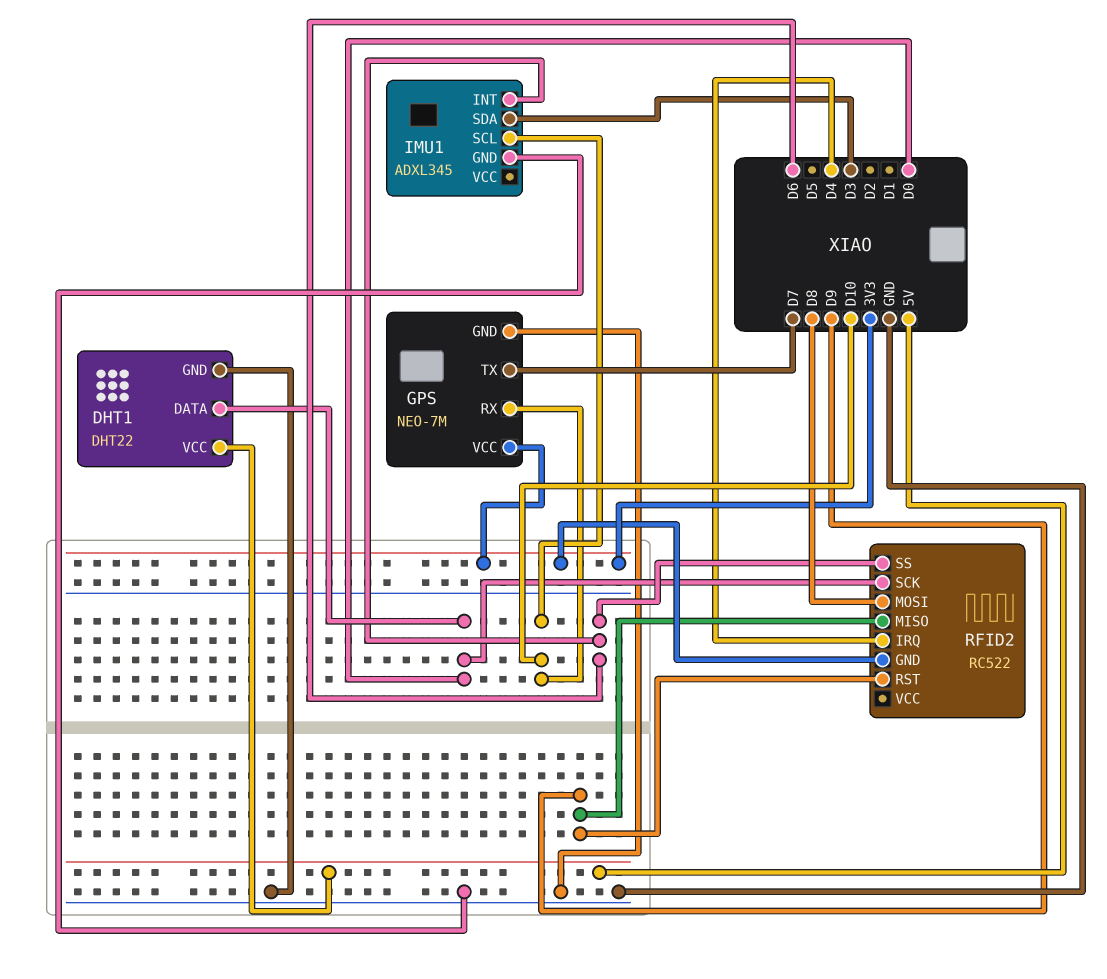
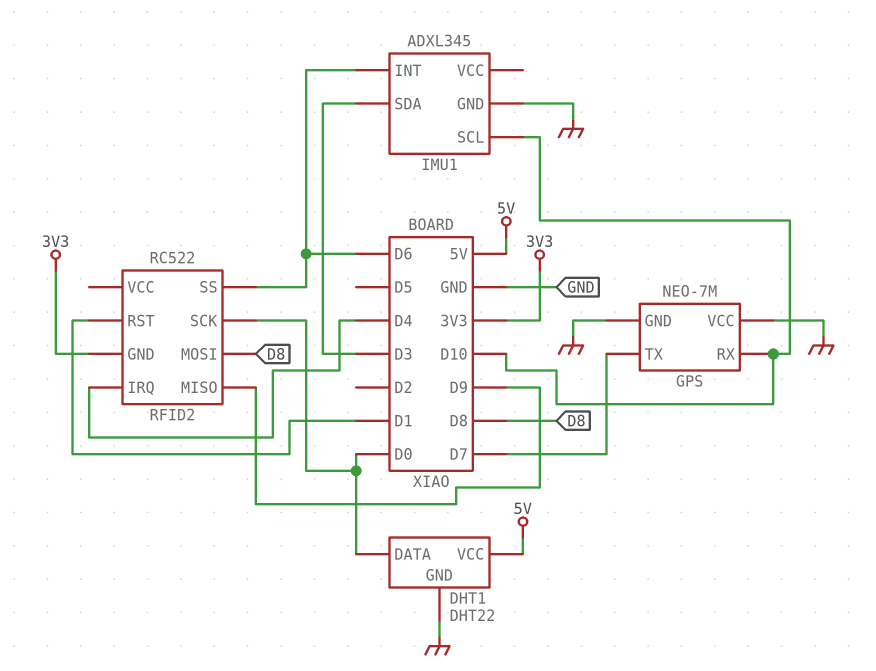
GPS pin VCC: 3V3 -> GND
RFID2 pin RST: D9 -> D1

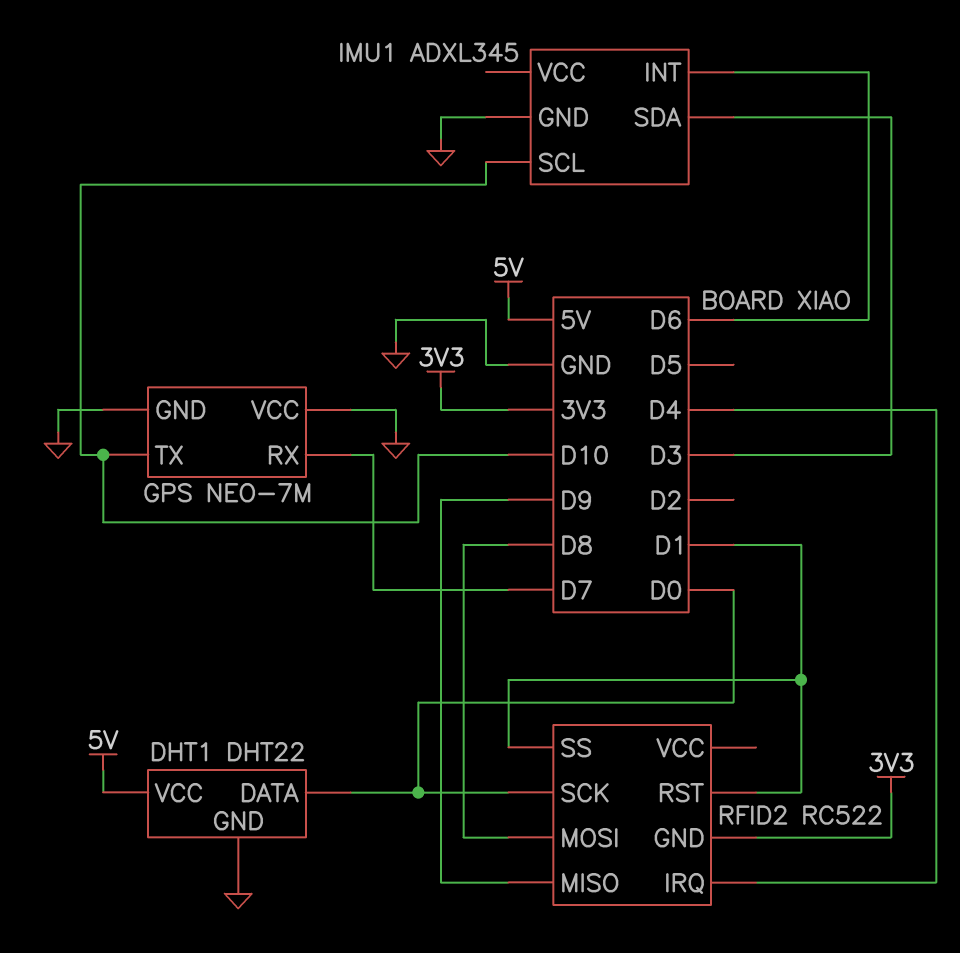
GPS pin RX: D10 -> D7
GPS pin TX: D7 -> D10
RFID2 pin SS: D6 -> D1

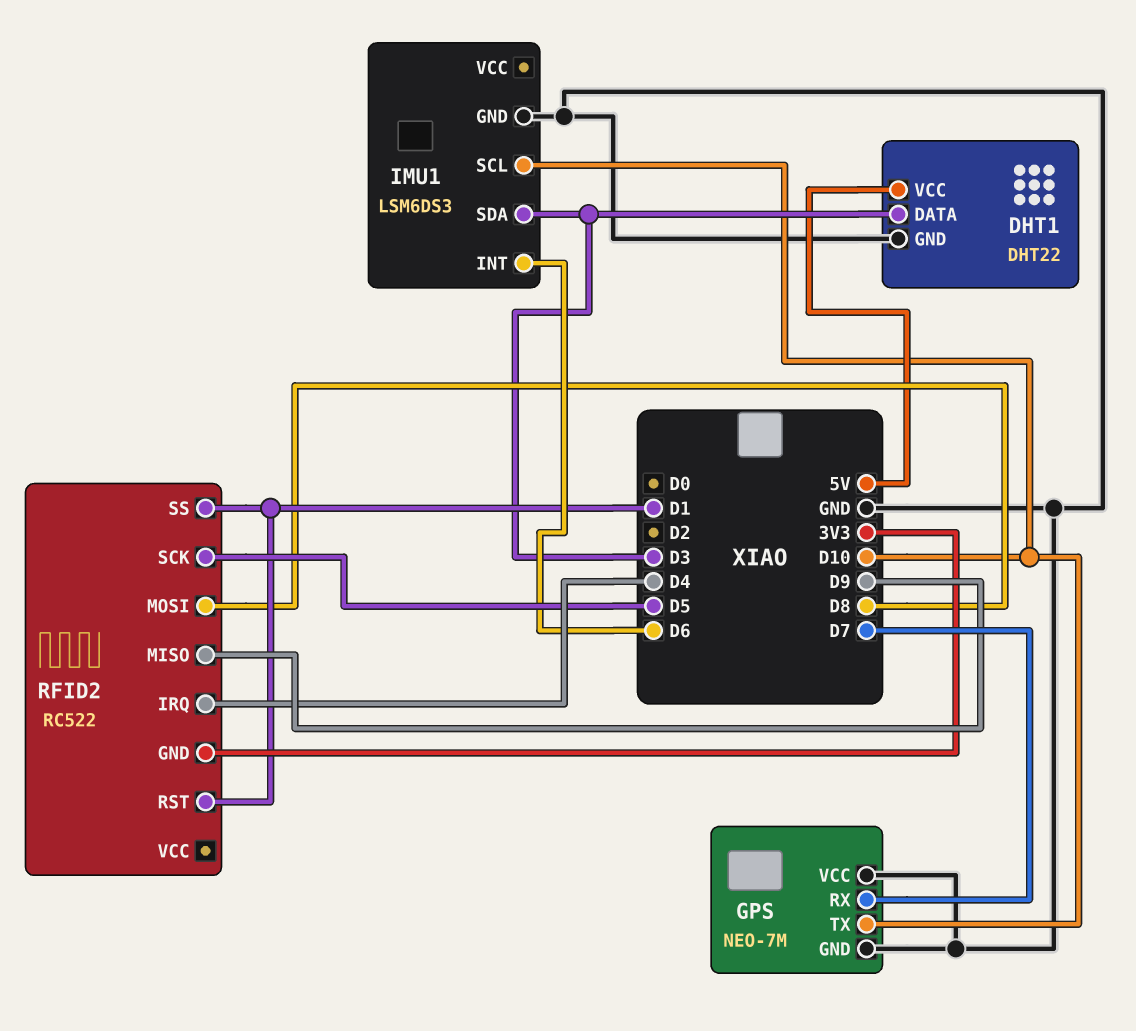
DHT1 pin DATA: D0 -> D3
IMU1: ADXL345 -> LSM6DS3
RFID2 pin SCK: D0 -> D5

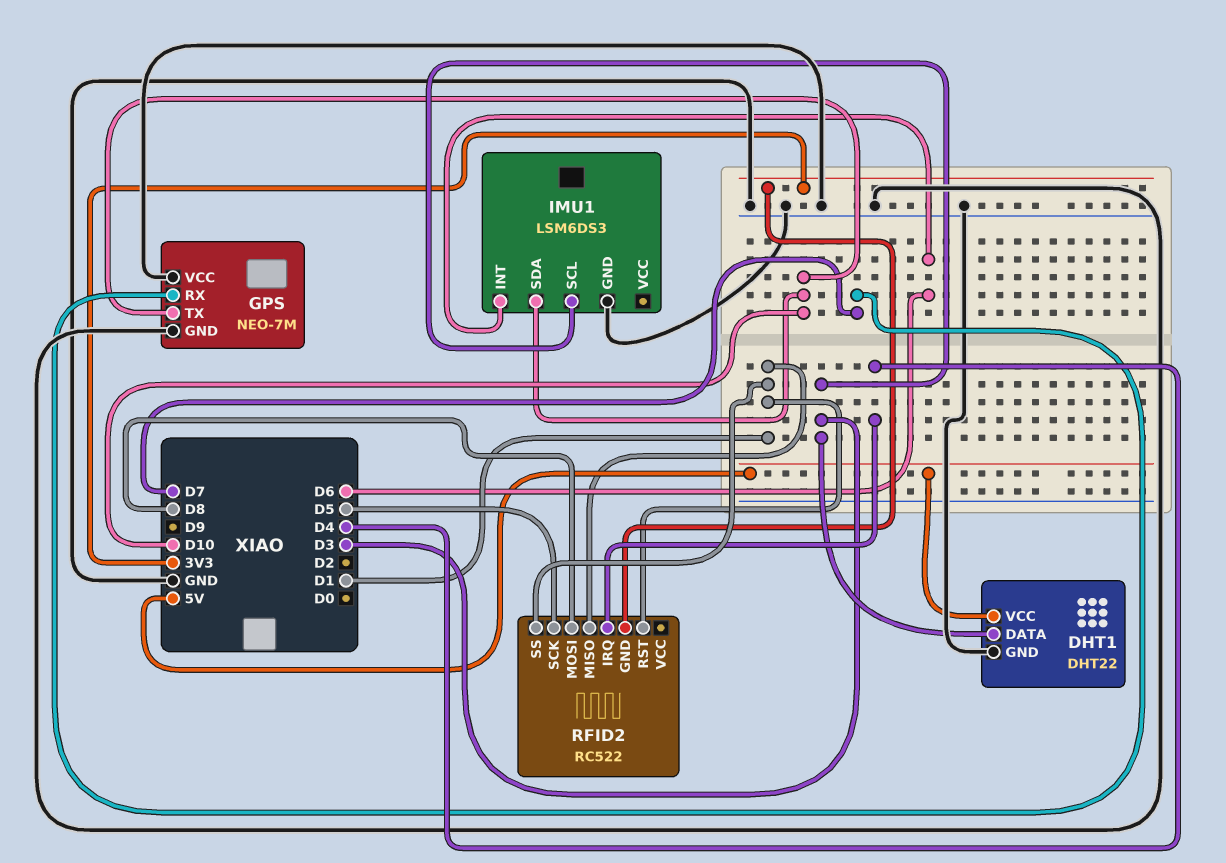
IMU1 pin SCL: D10 -> D3
IMU1 pin SDA: D3 -> D10
RFID2 pin MISO: D9 -> D1

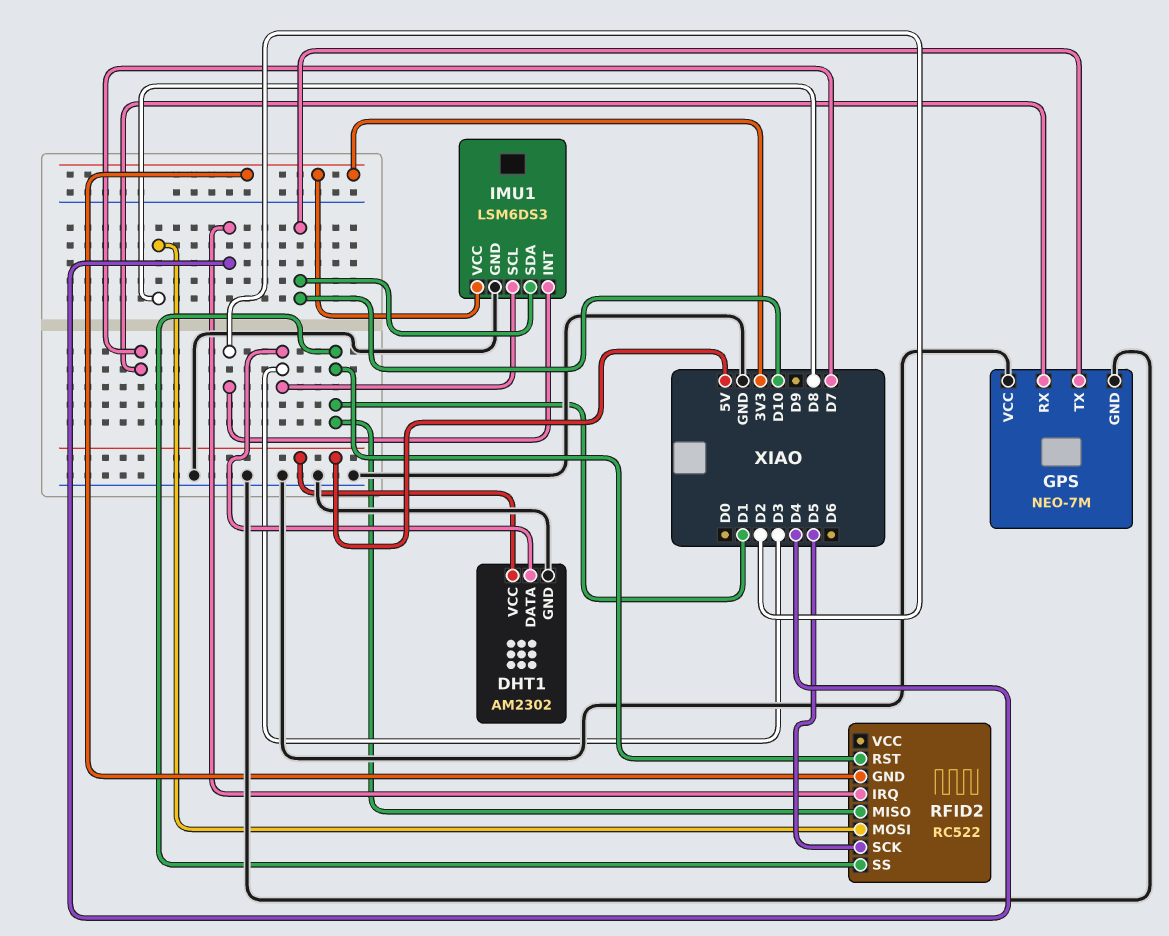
DHT1: DHT22 -> AM2302
IMU1 pin INT: D6 -> D2
IMU1 pin VCC: none -> 3V3

